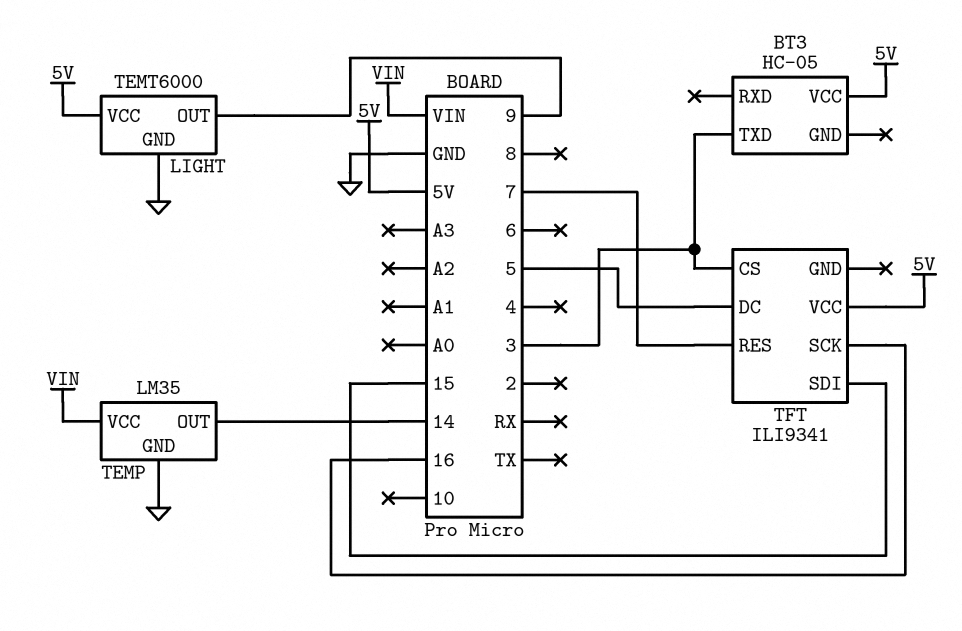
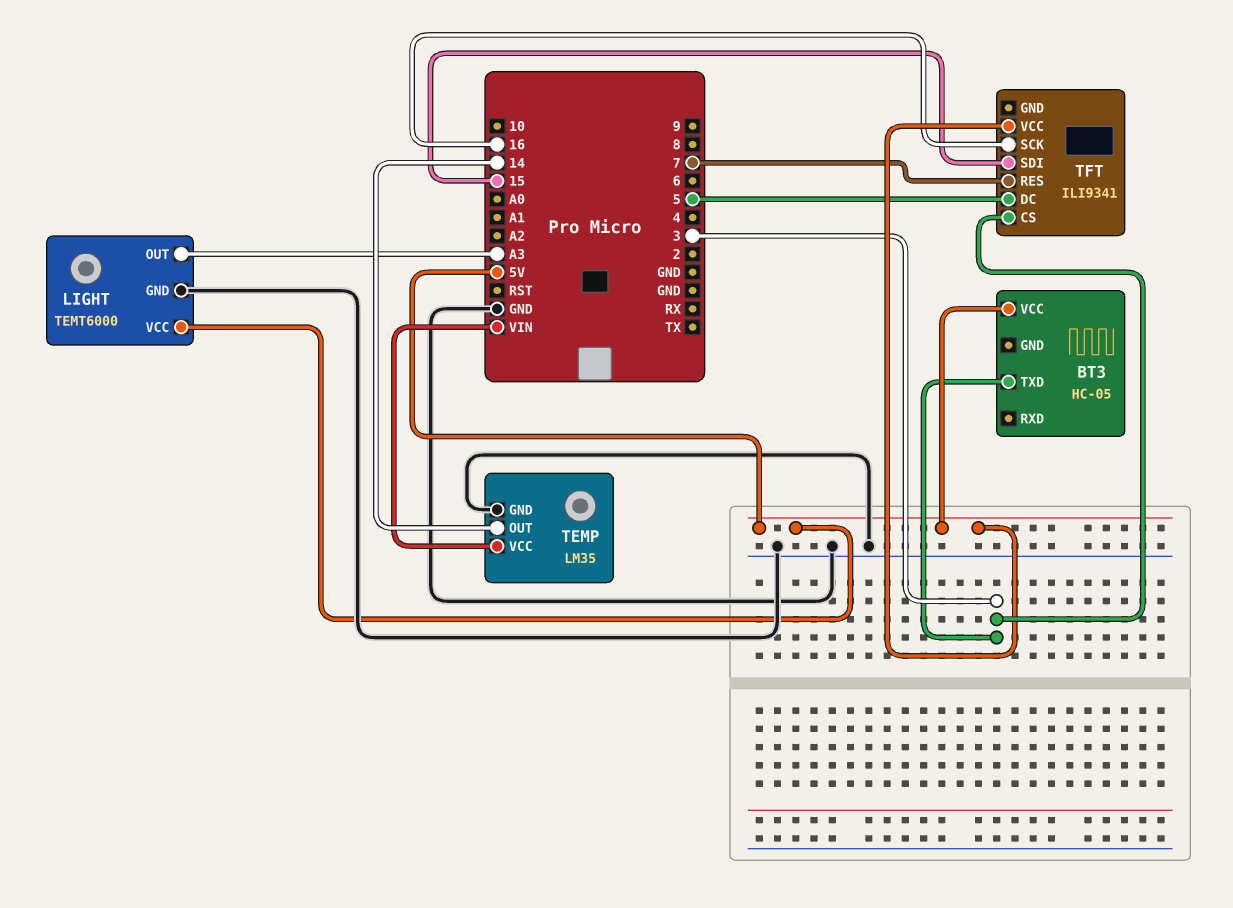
LIGHT pin OUT: 9 -> A3

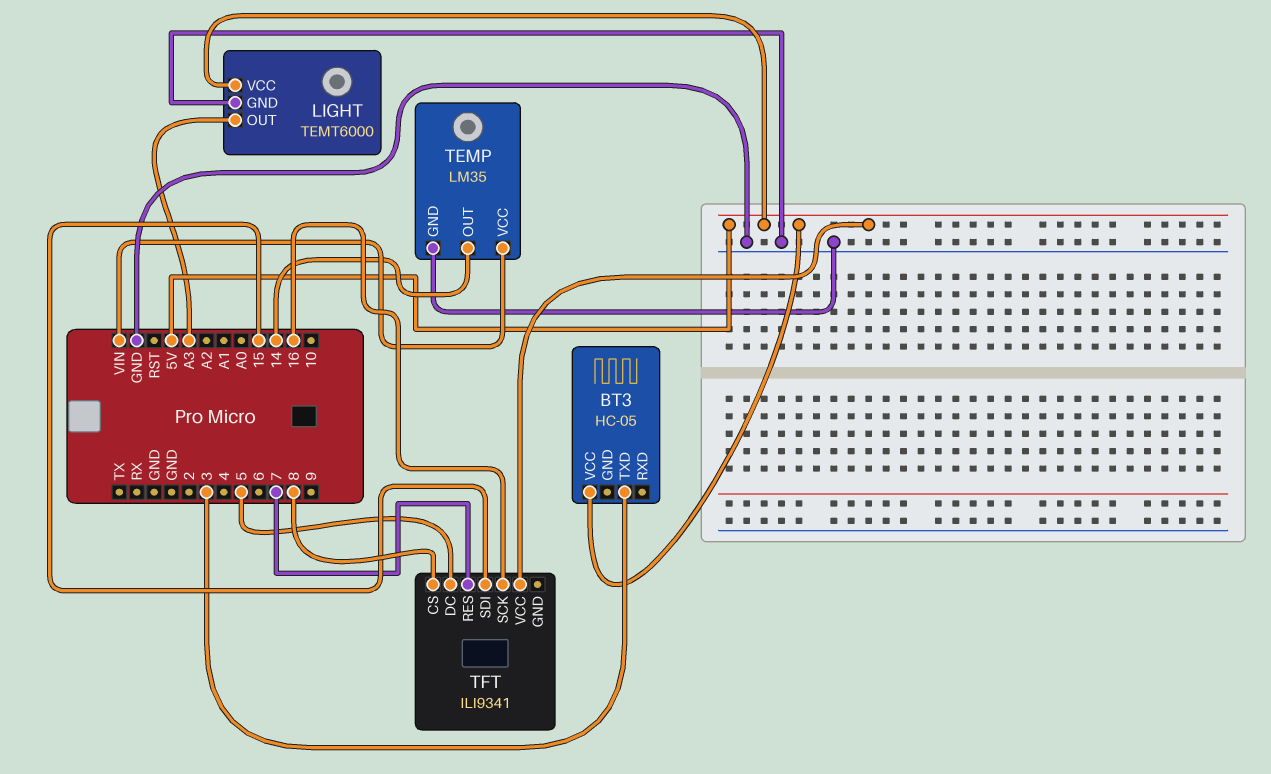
TFT pin CS: 3 -> 8

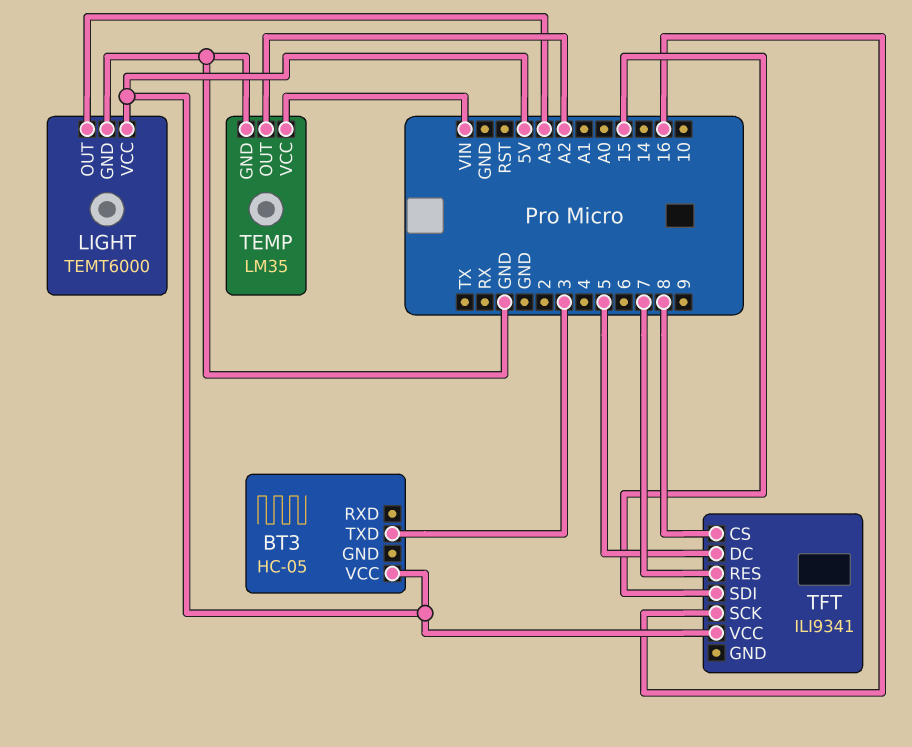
TEMP pin OUT: 14 -> A2

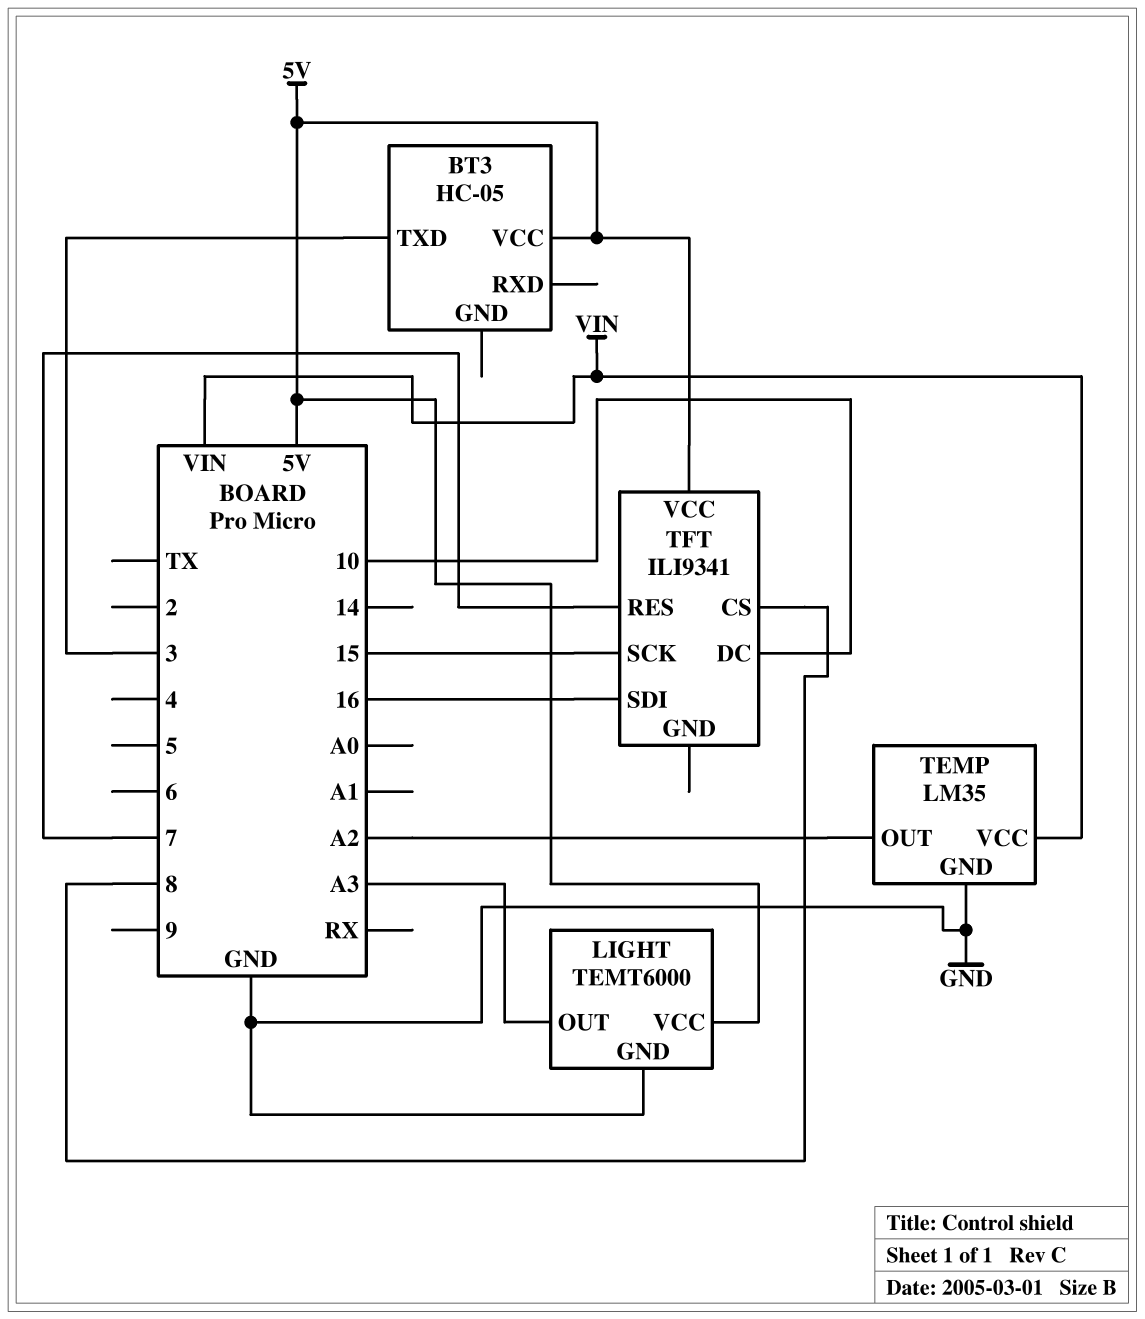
TFT pin DC: 5 -> 10
TFT pin SCK: 16 -> 15
TFT pin SDI: 15 -> 16

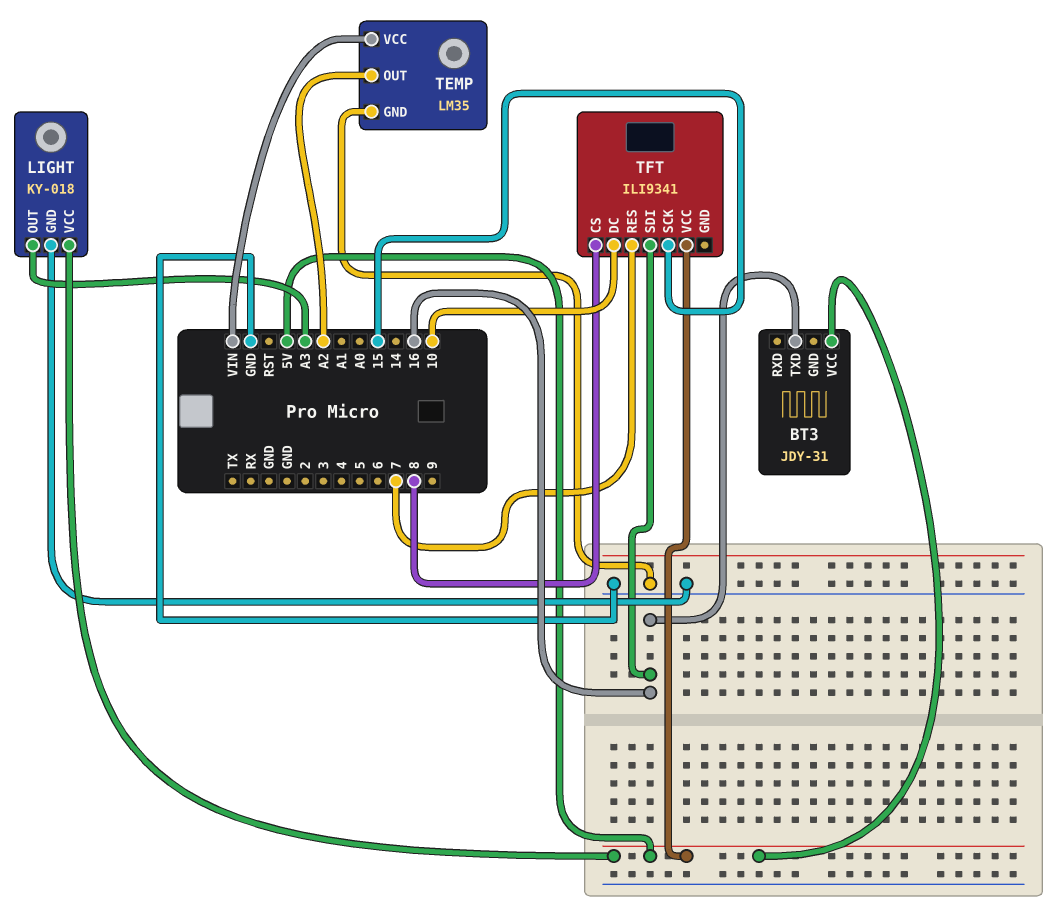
BT3: HC-05 -> JDY-31
BT3 pin TXD: 3 -> 16
LIGHT: TEMT6000 -> KY-018

